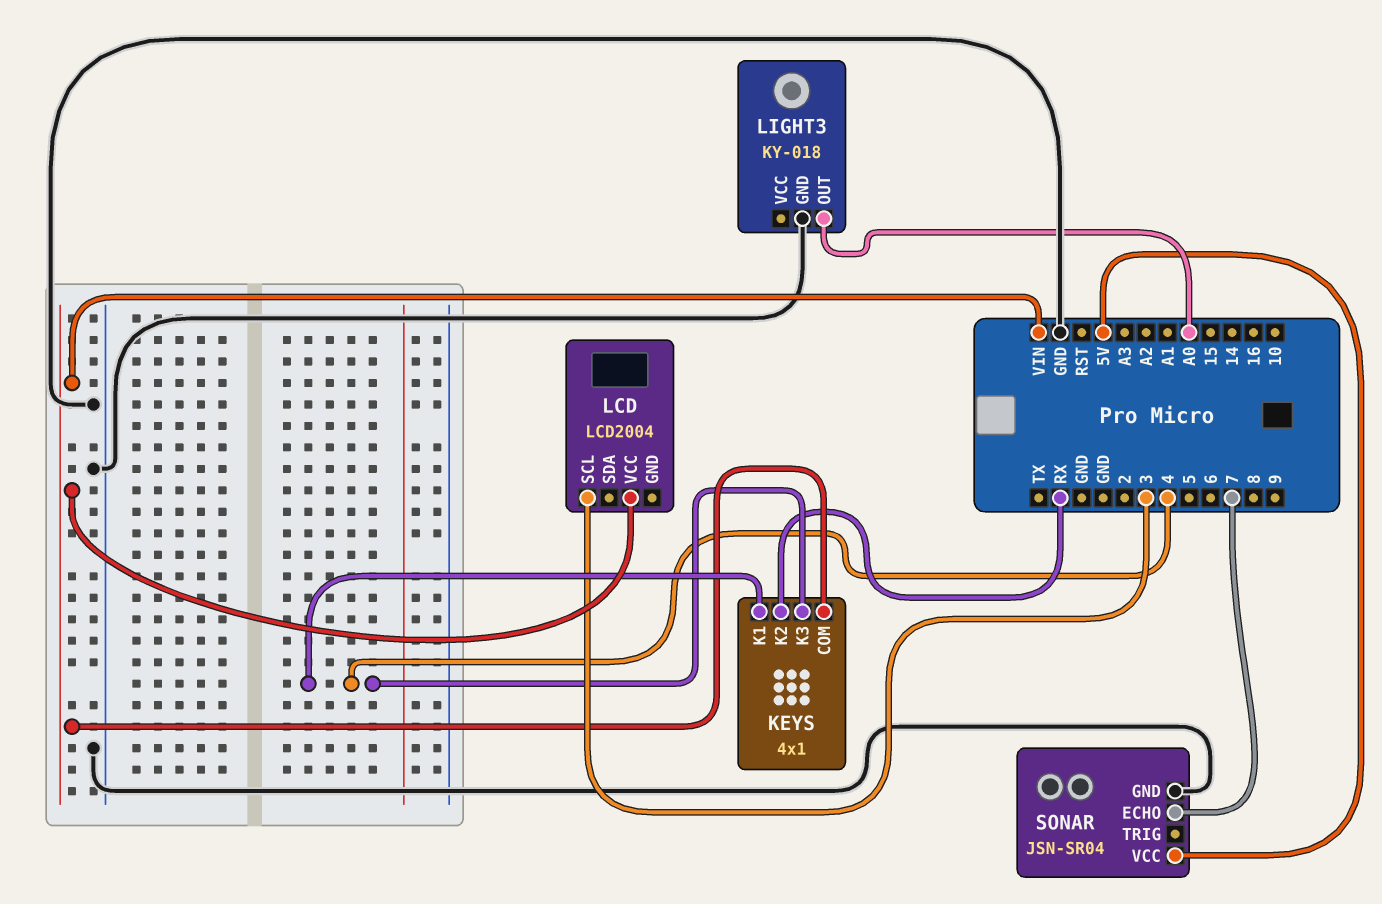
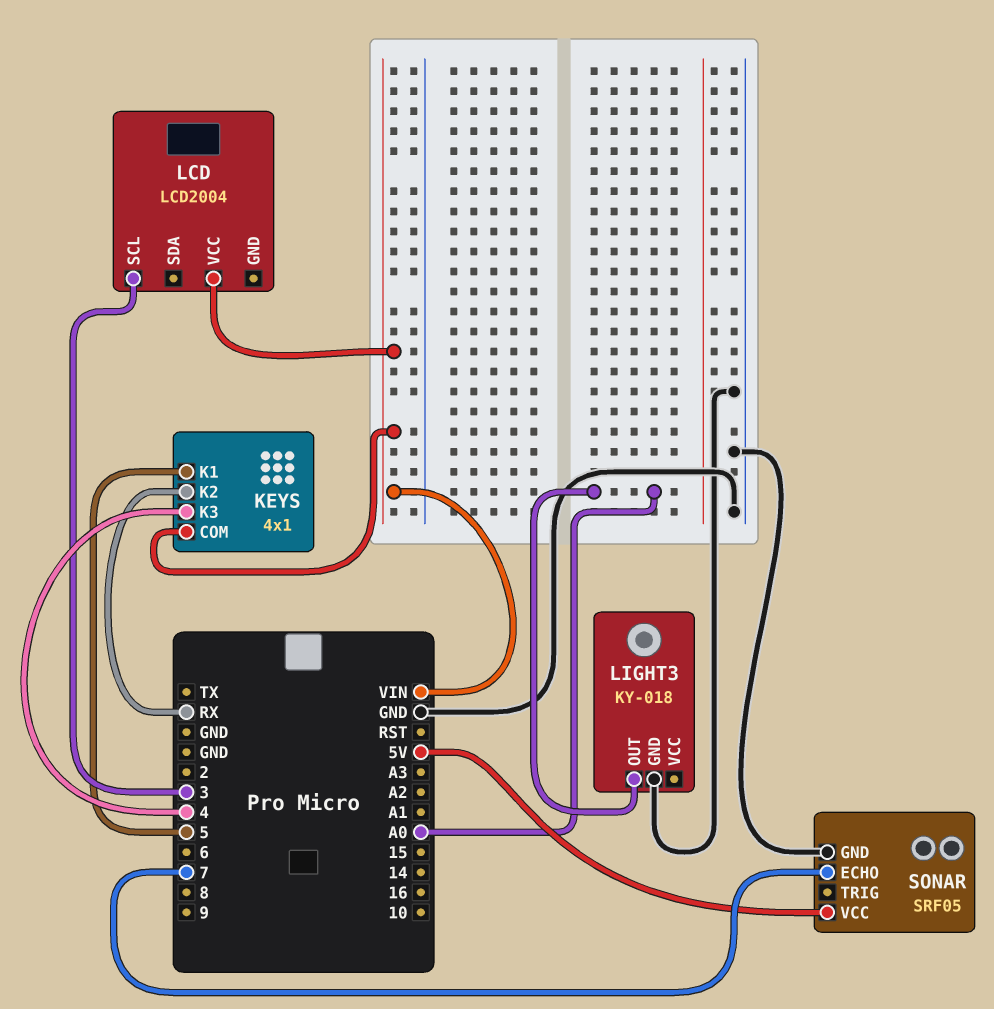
KEYS pin K1: 4 -> 5
SONAR: JSN-SR04 -> SRF05

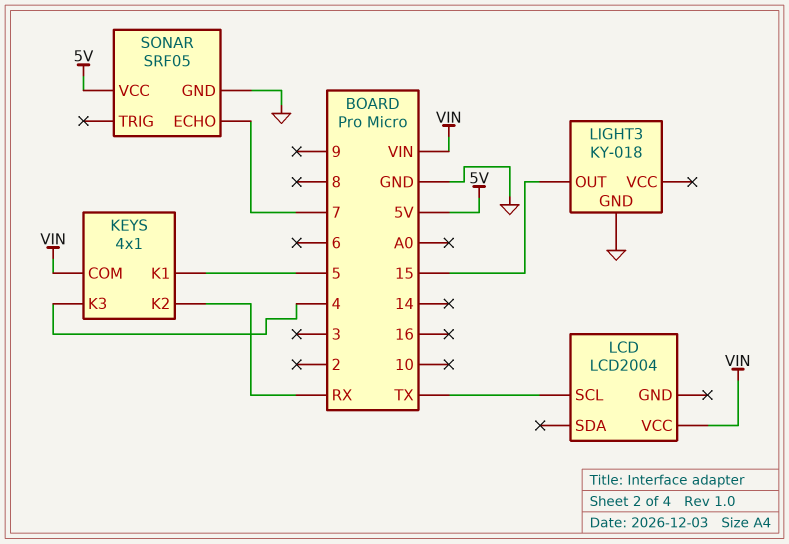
LCD pin SCL: 3 -> TX
LIGHT3 pin OUT: A0 -> 15

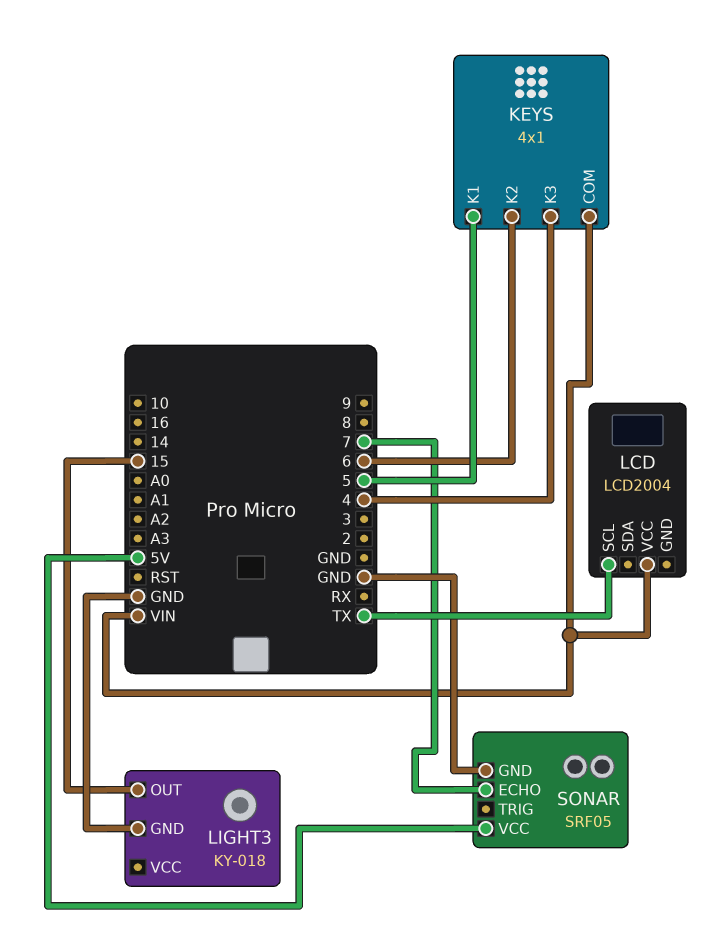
KEYS pin K2: RX -> 6

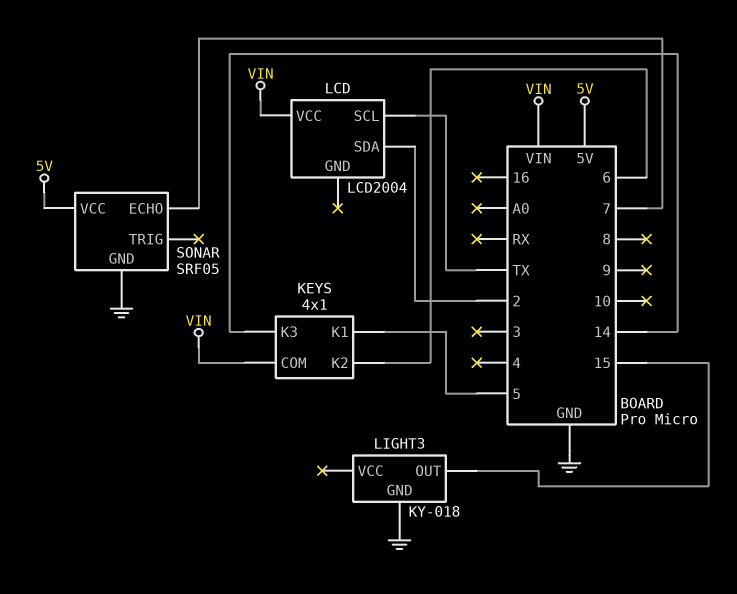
KEYS pin K3: 4 -> 14
LCD pin SDA: none -> 2

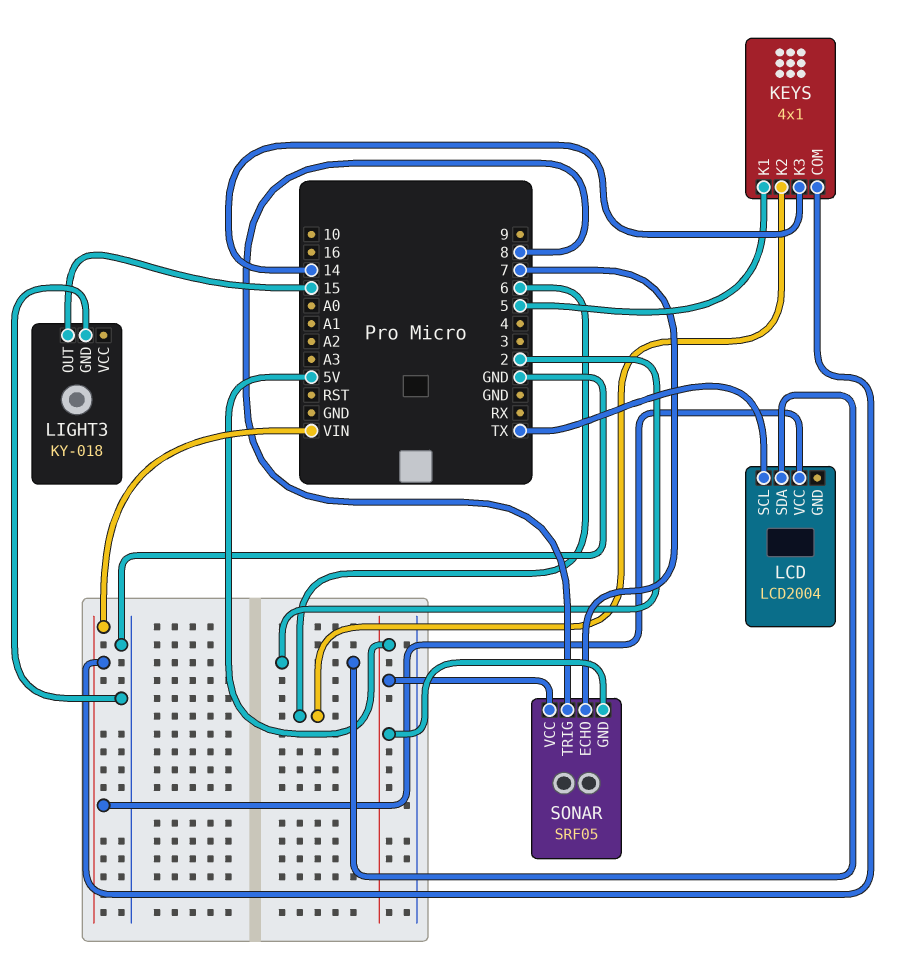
SONAR pin GND: GND -> 5V
SONAR pin TRIG: none -> 8

